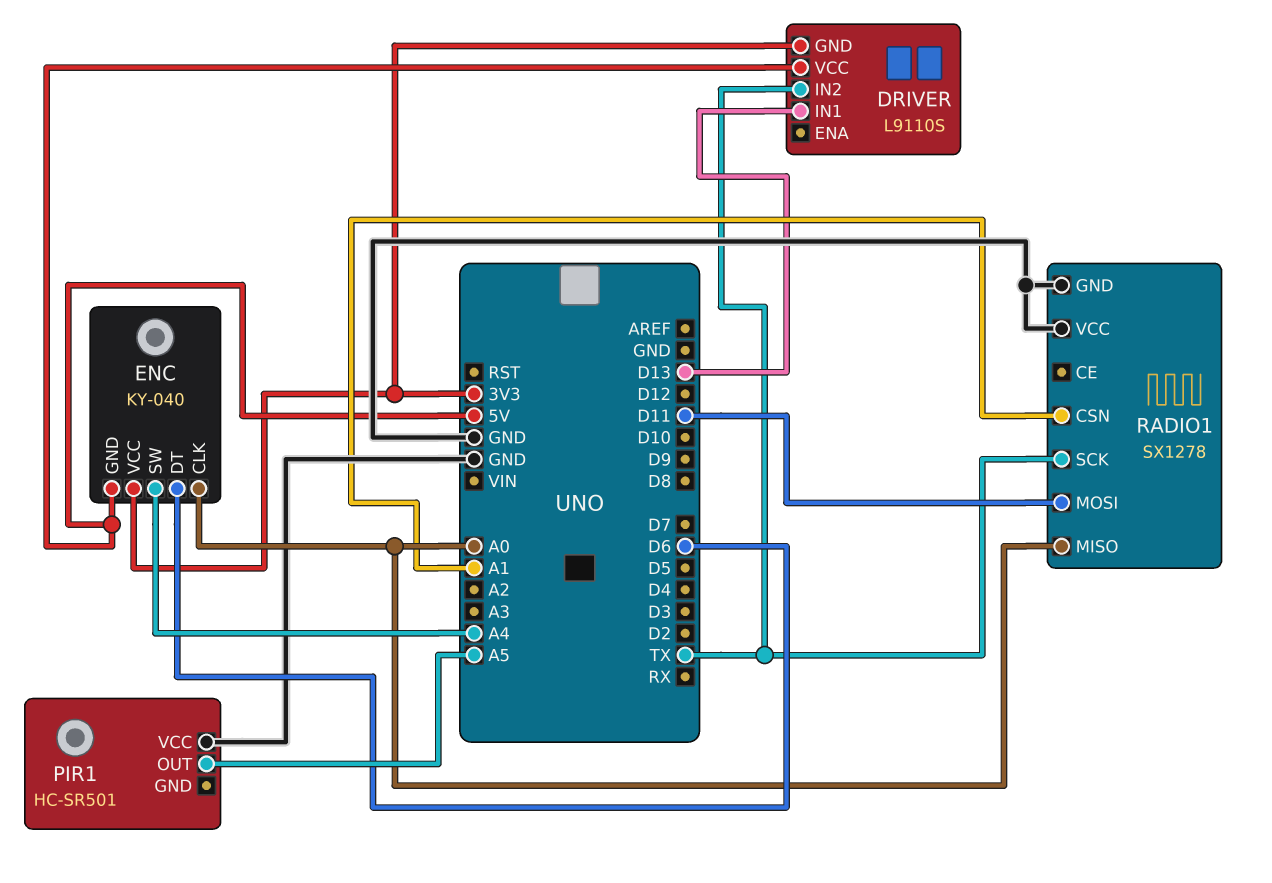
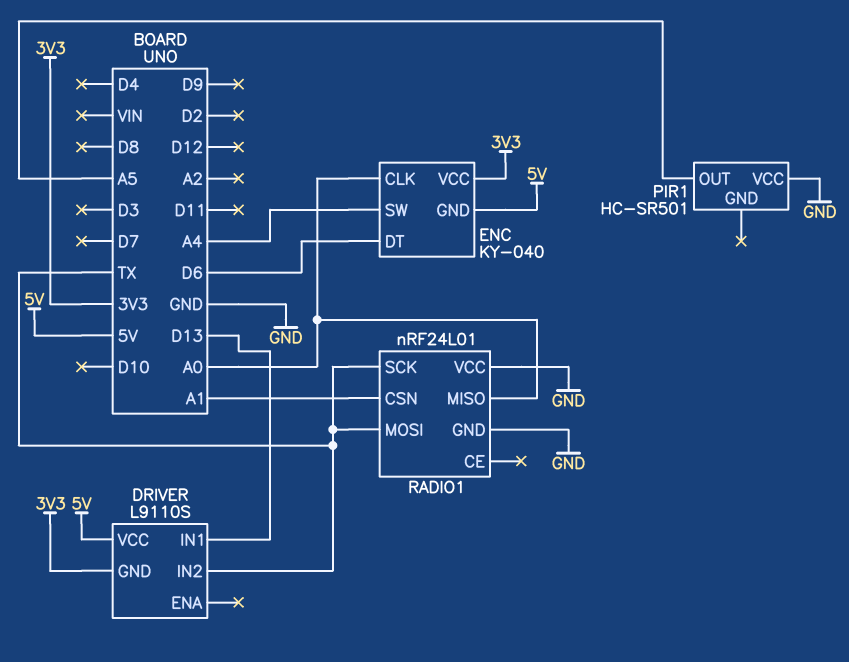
RADIO1: SX1278 -> nRF24L01
RADIO1 pin MOSI: D11 -> TX

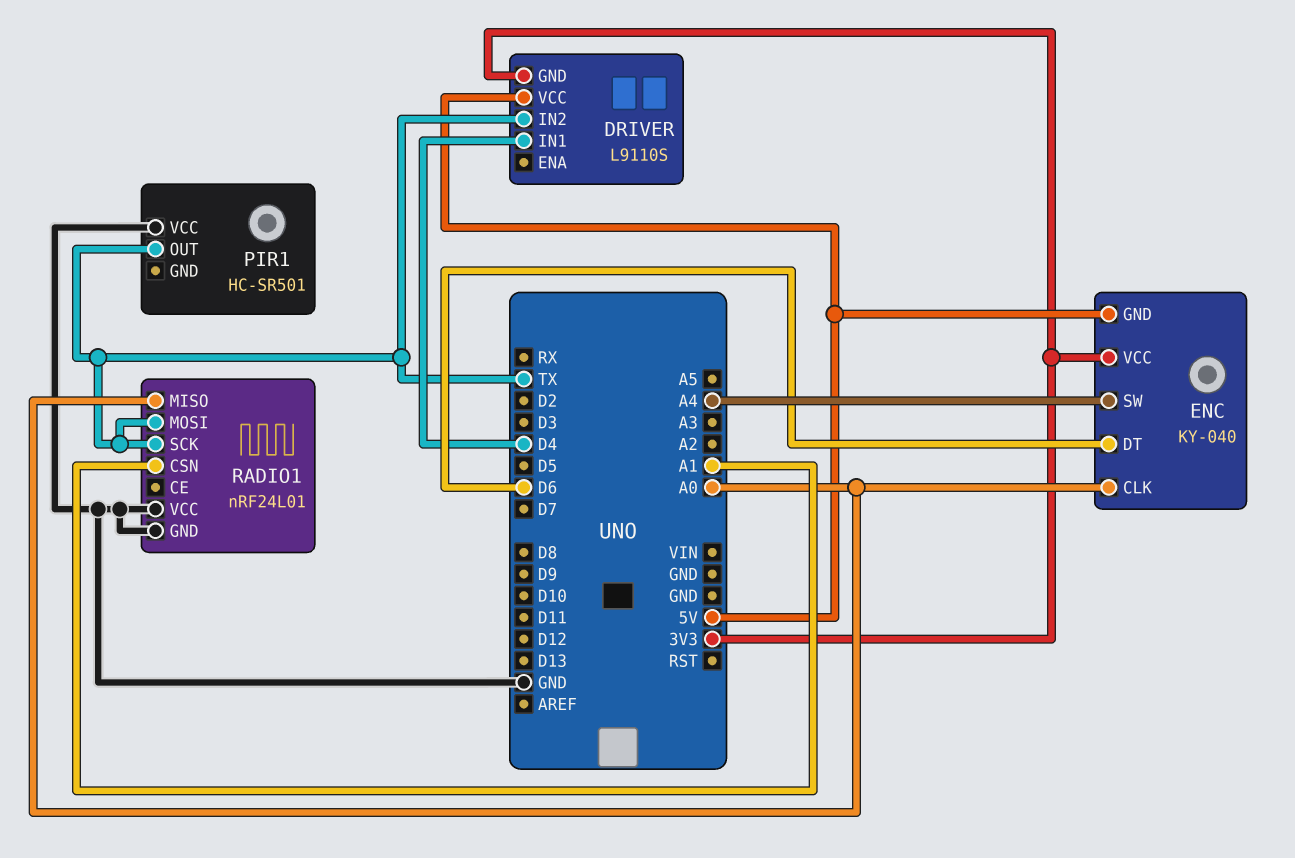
DRIVER pin IN1: D13 -> D4
PIR1 pin OUT: A5 -> TX

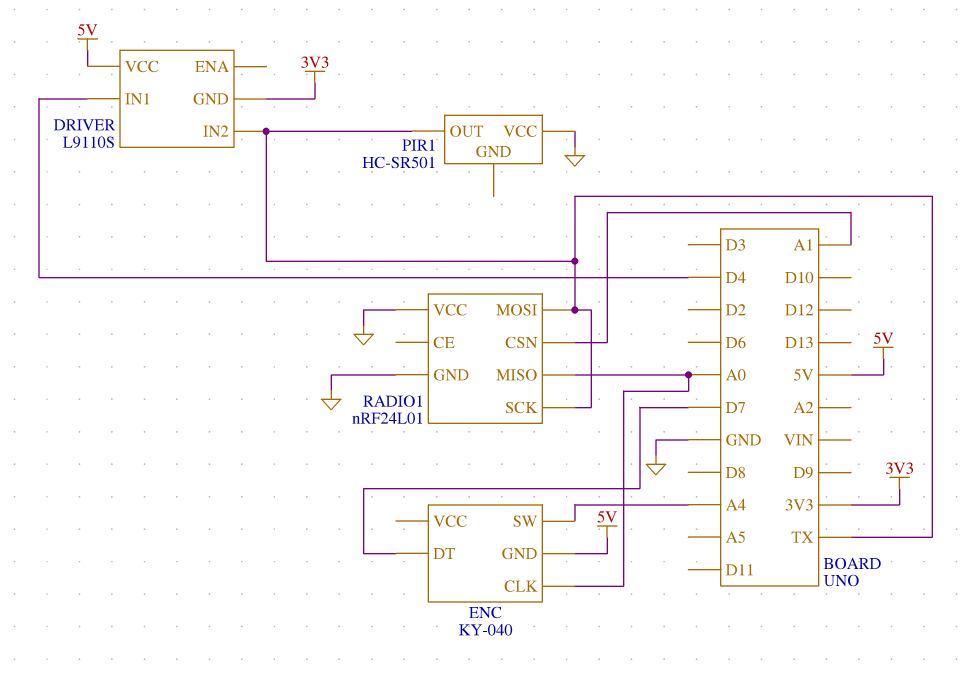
ENC pin DT: D6 -> D7
ENC pin VCC: 3V3 -> none

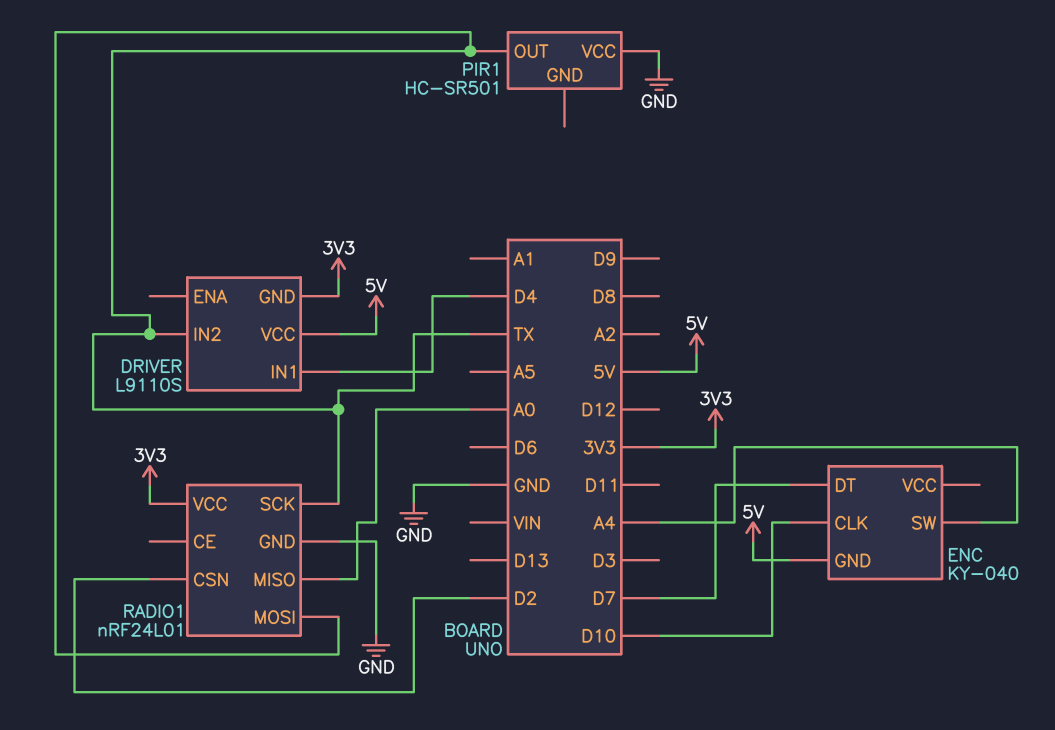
ENC pin CLK: A0 -> D10
RADIO1 pin CSN: A1 -> D2
RADIO1 pin VCC: GND -> 3V3

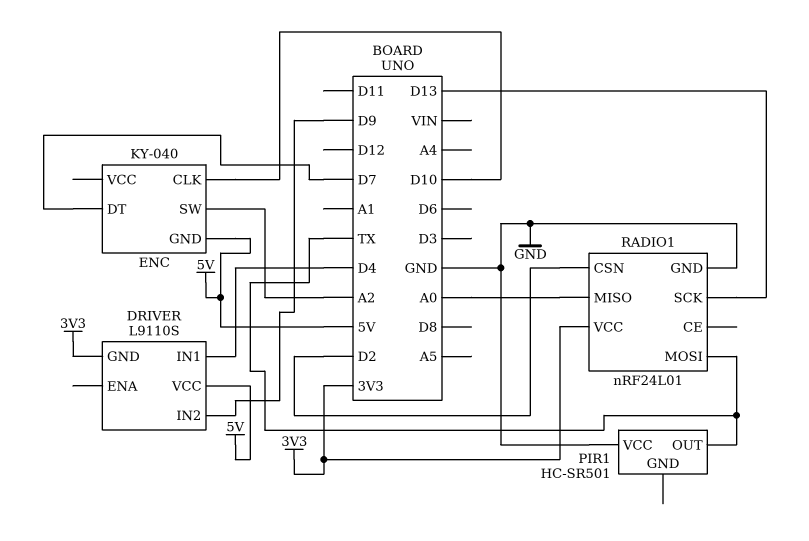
DRIVER pin IN2: TX -> D9
ENC pin SW: A4 -> A2
RADIO1 pin SCK: TX -> D13

